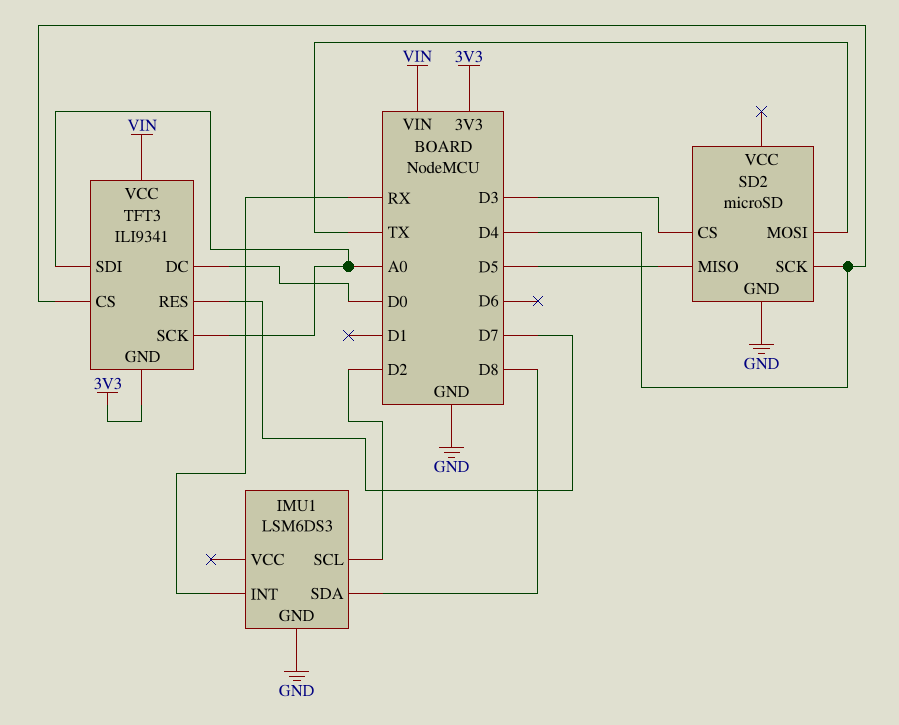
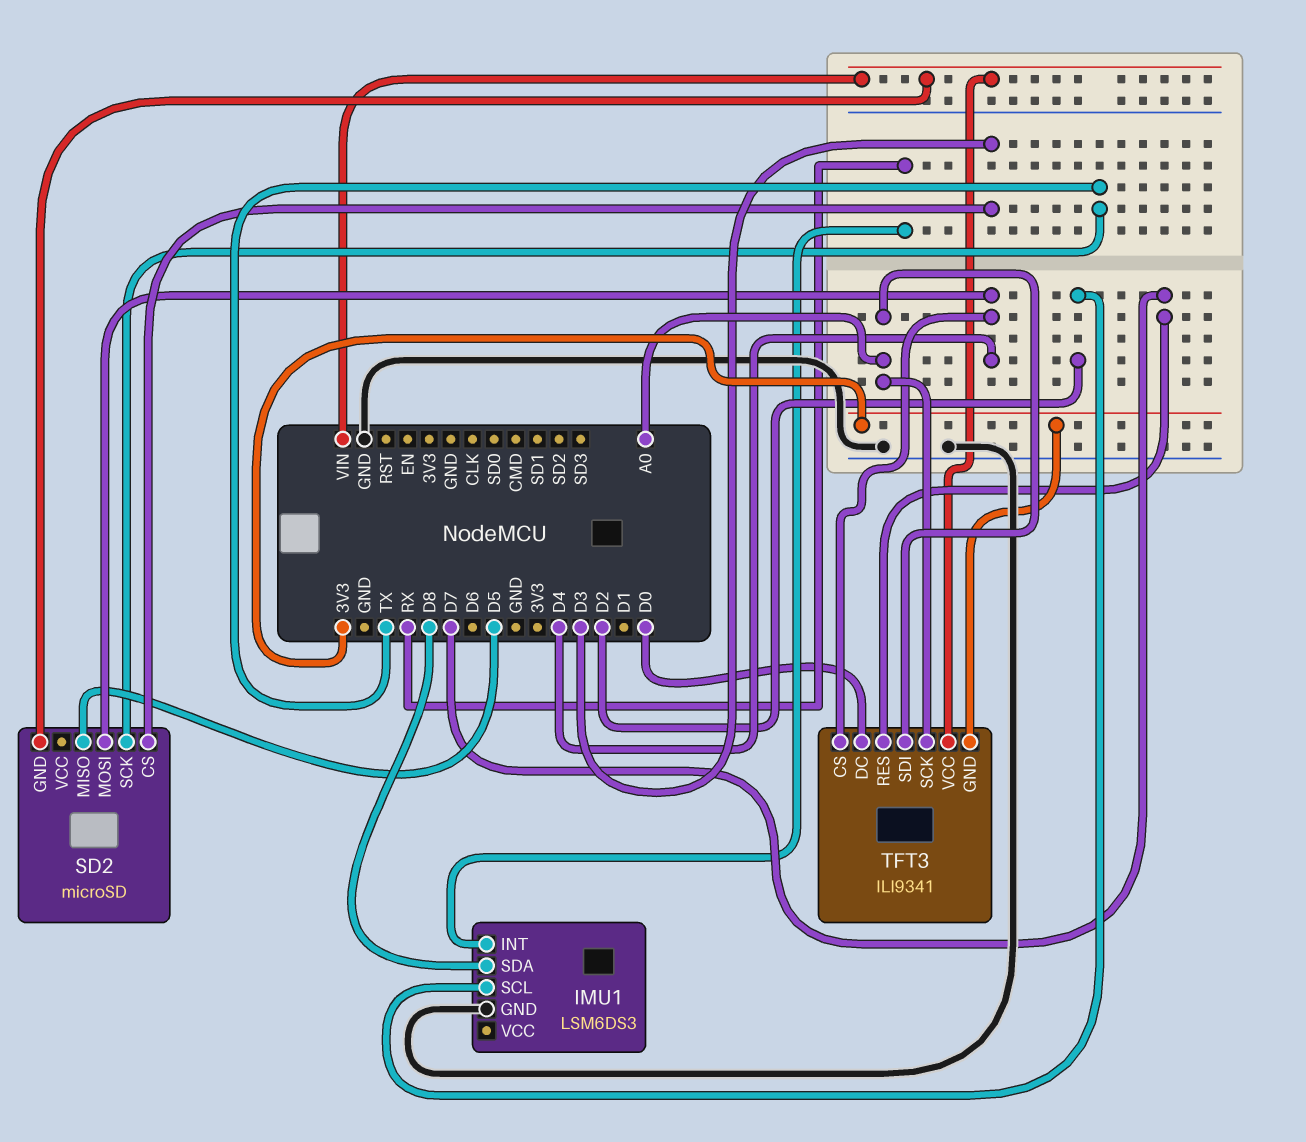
SD2 pin GND: GND -> VIN
SD2 pin MOSI: TX -> D4
SD2 pin SCK: D4 -> TX

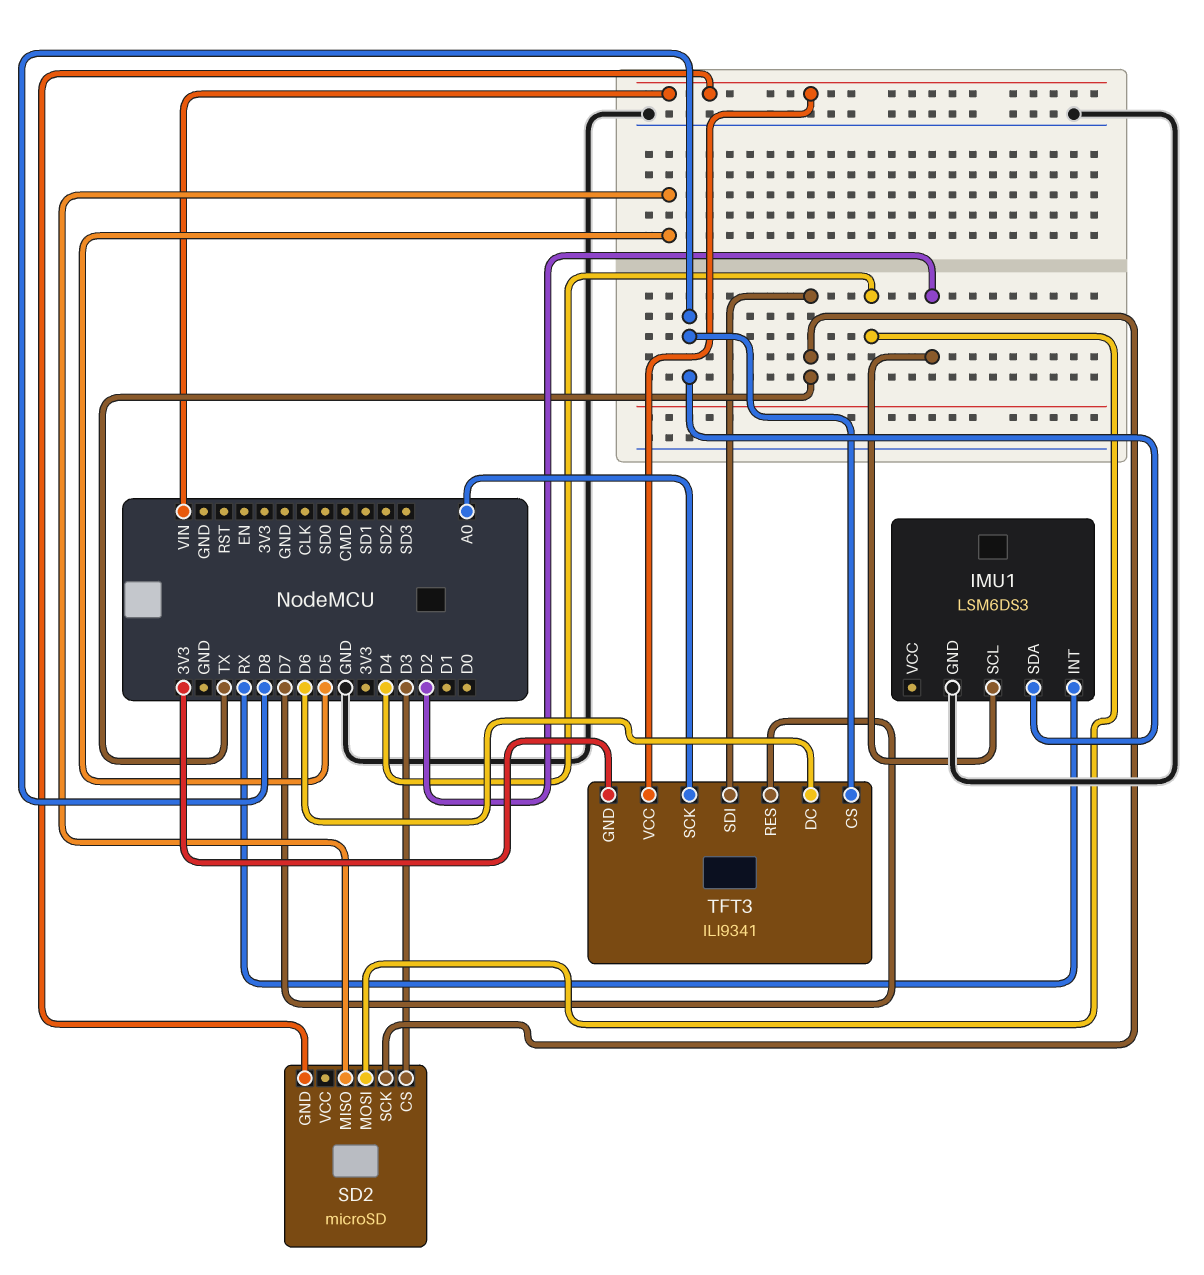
TFT3 pin CS: D4 -> D8
TFT3 pin DC: D0 -> D6
TFT3 pin SDI: A0 -> TX

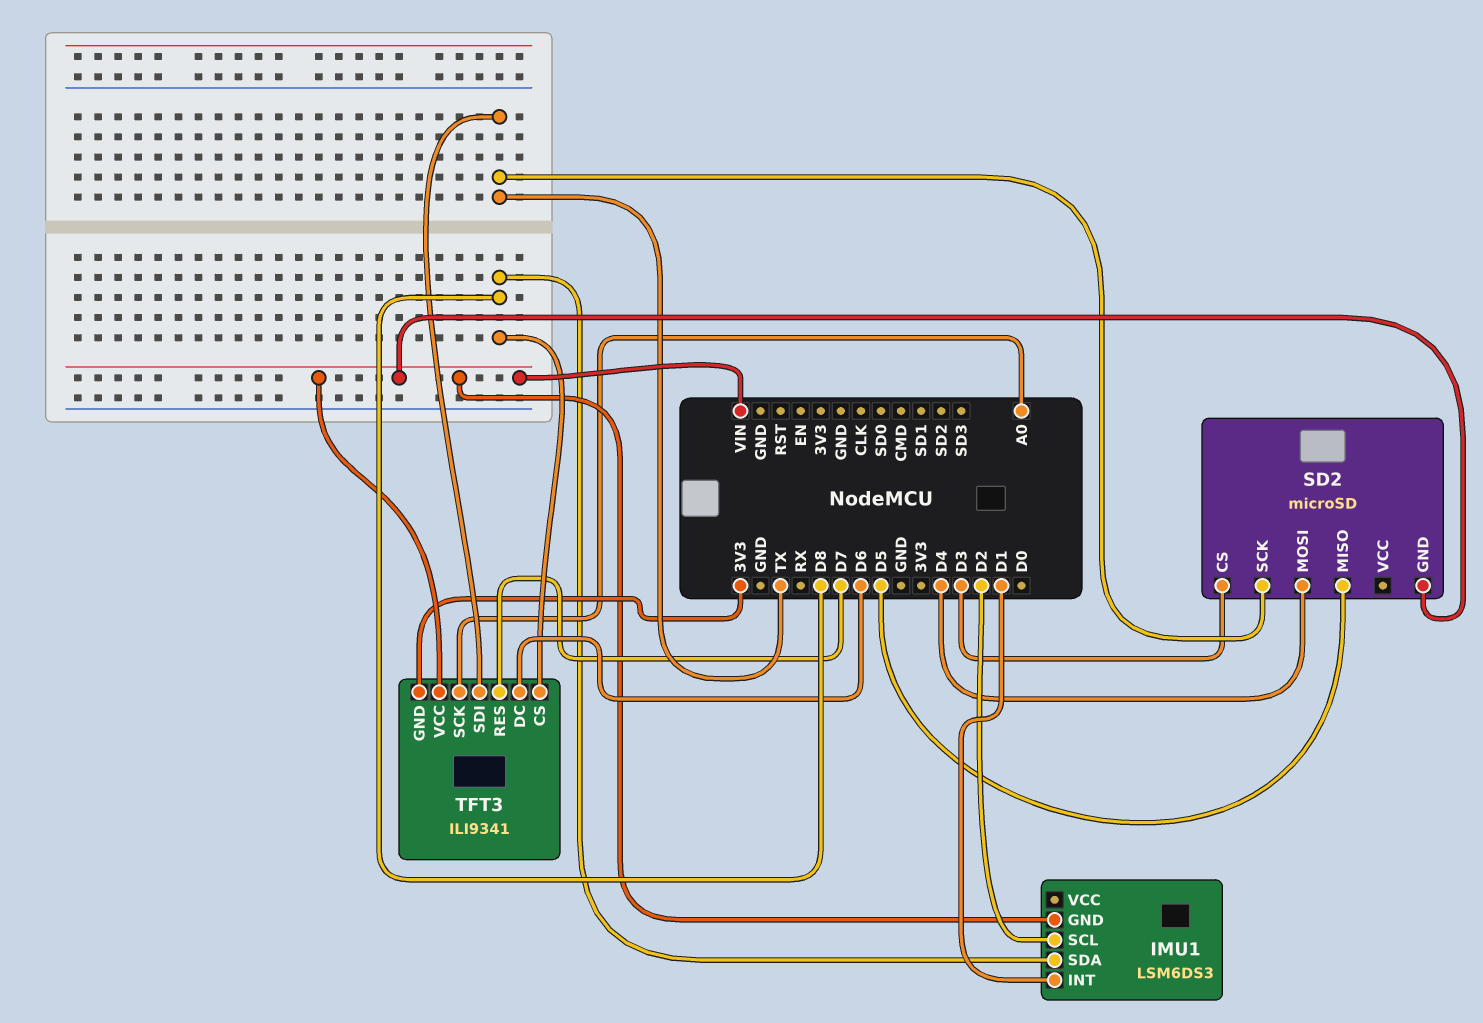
IMU1 pin GND: GND -> VIN
IMU1 pin INT: RX -> D1

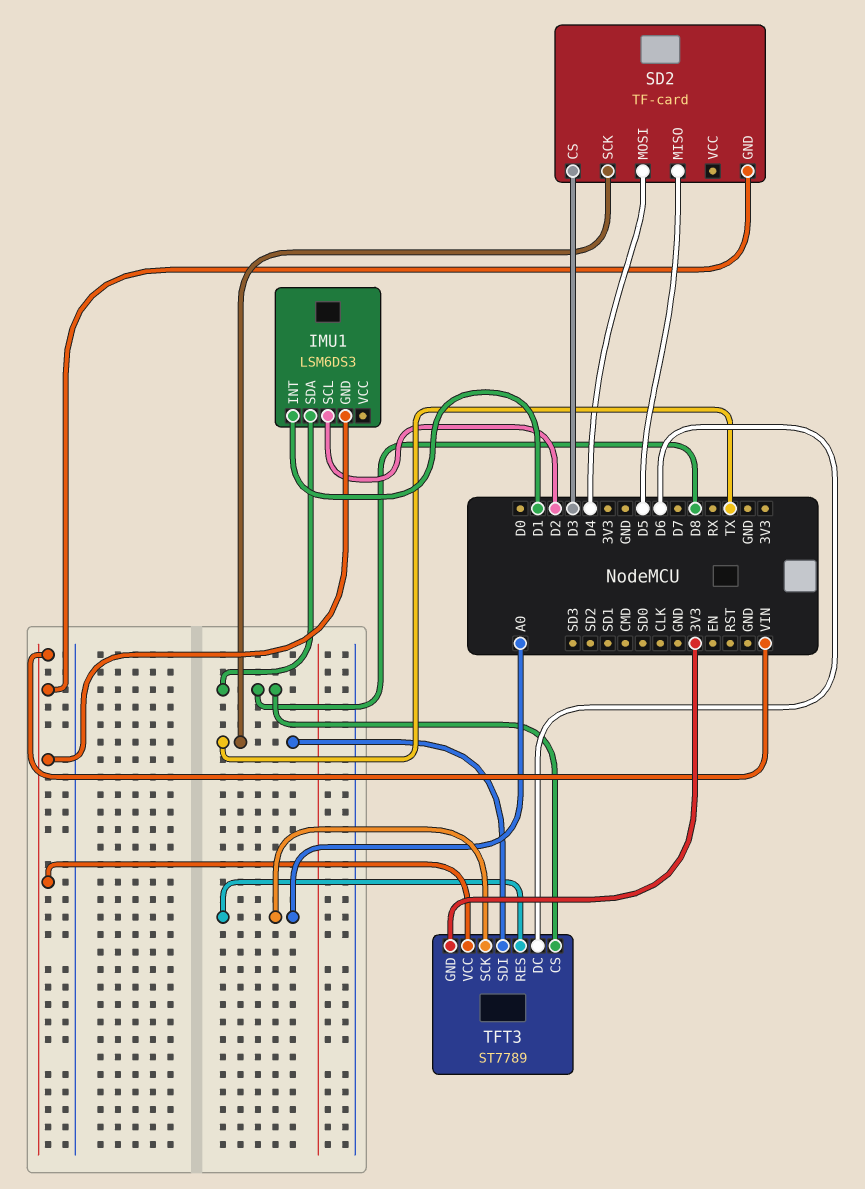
SD2: microSD -> TF-card
TFT3: ILI9341 -> ST7789
TFT3 pin RES: D7 -> A0

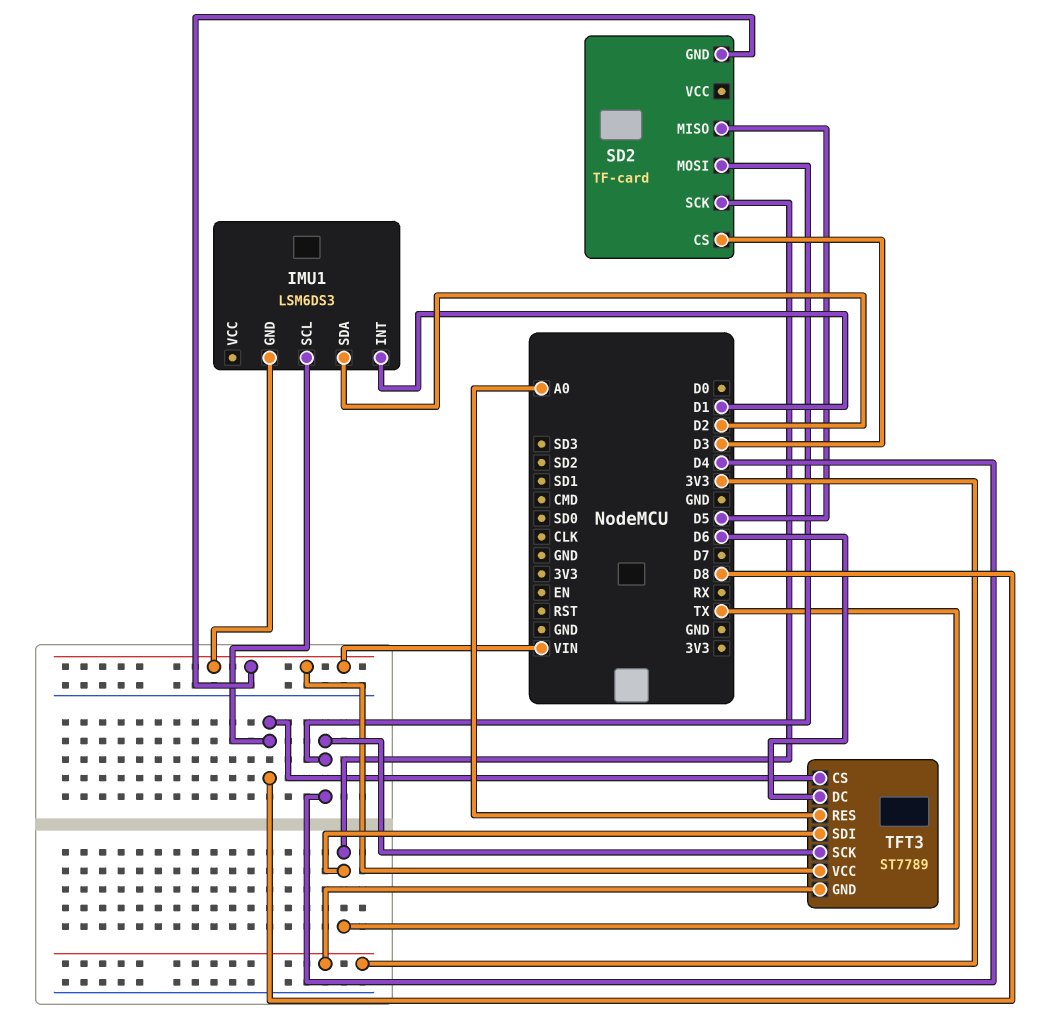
IMU1 pin SCL: D2 -> D8
IMU1 pin SDA: D8 -> D2
TFT3 pin SCK: A0 -> D4

